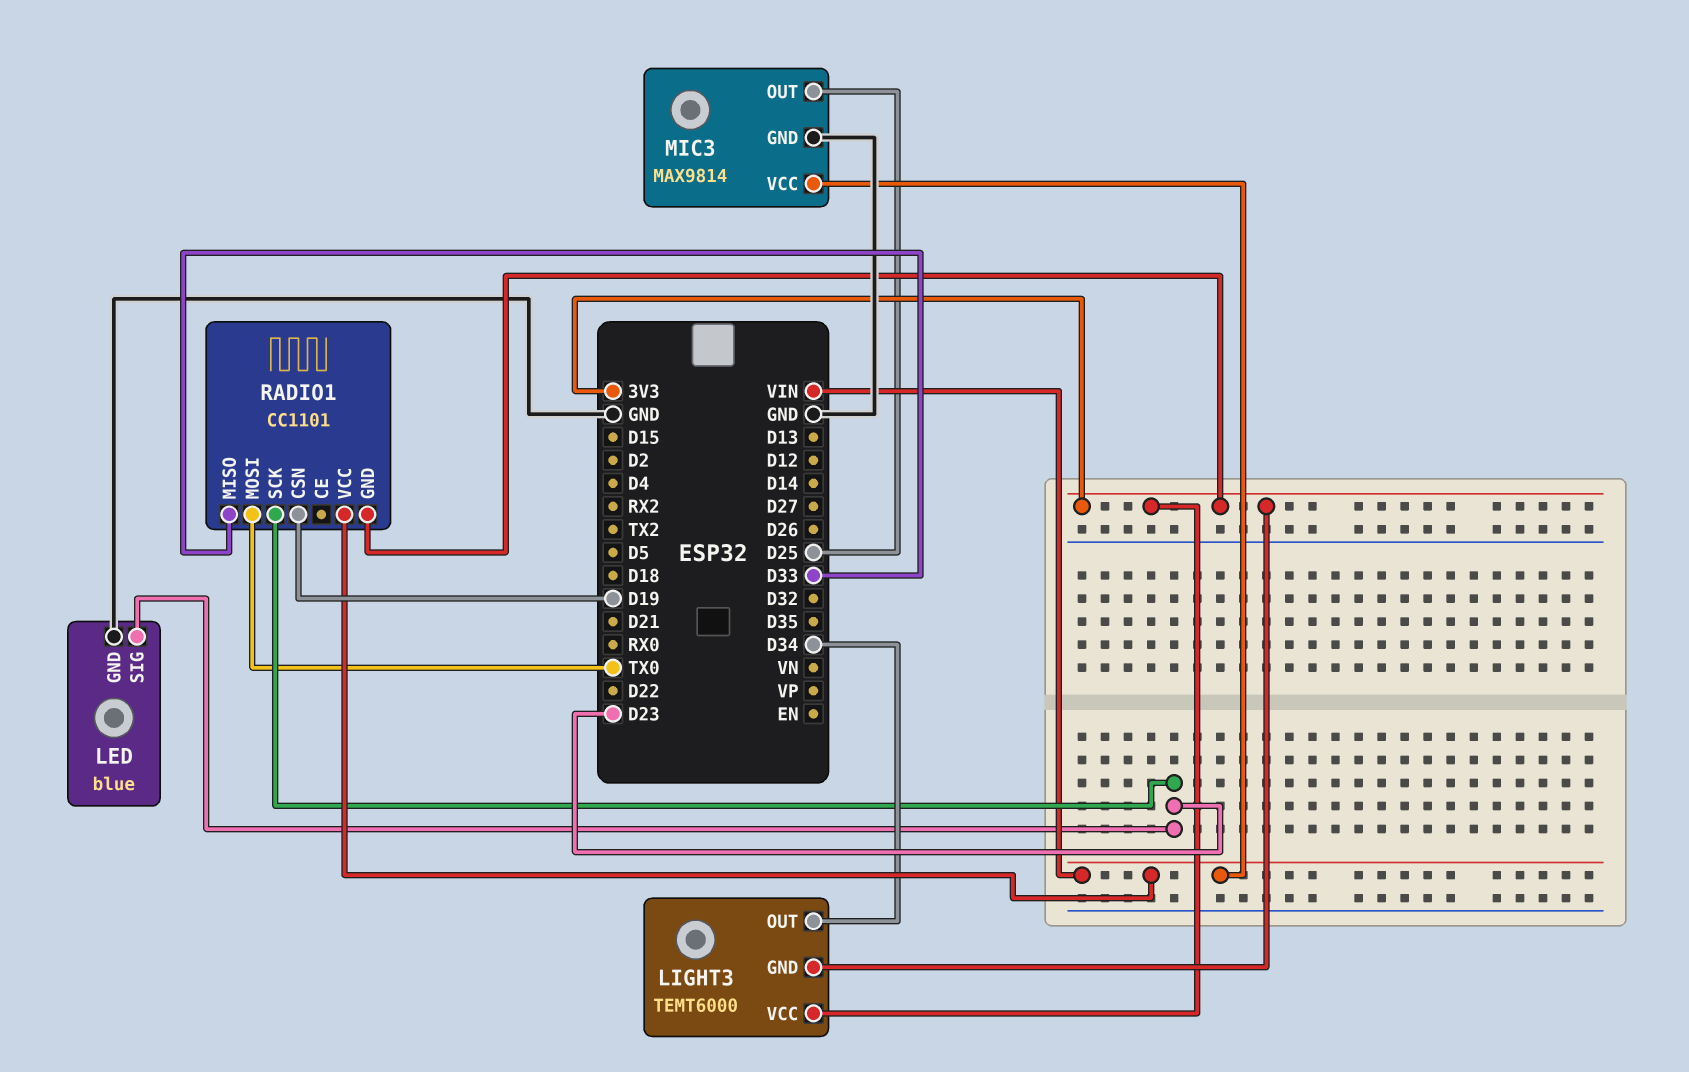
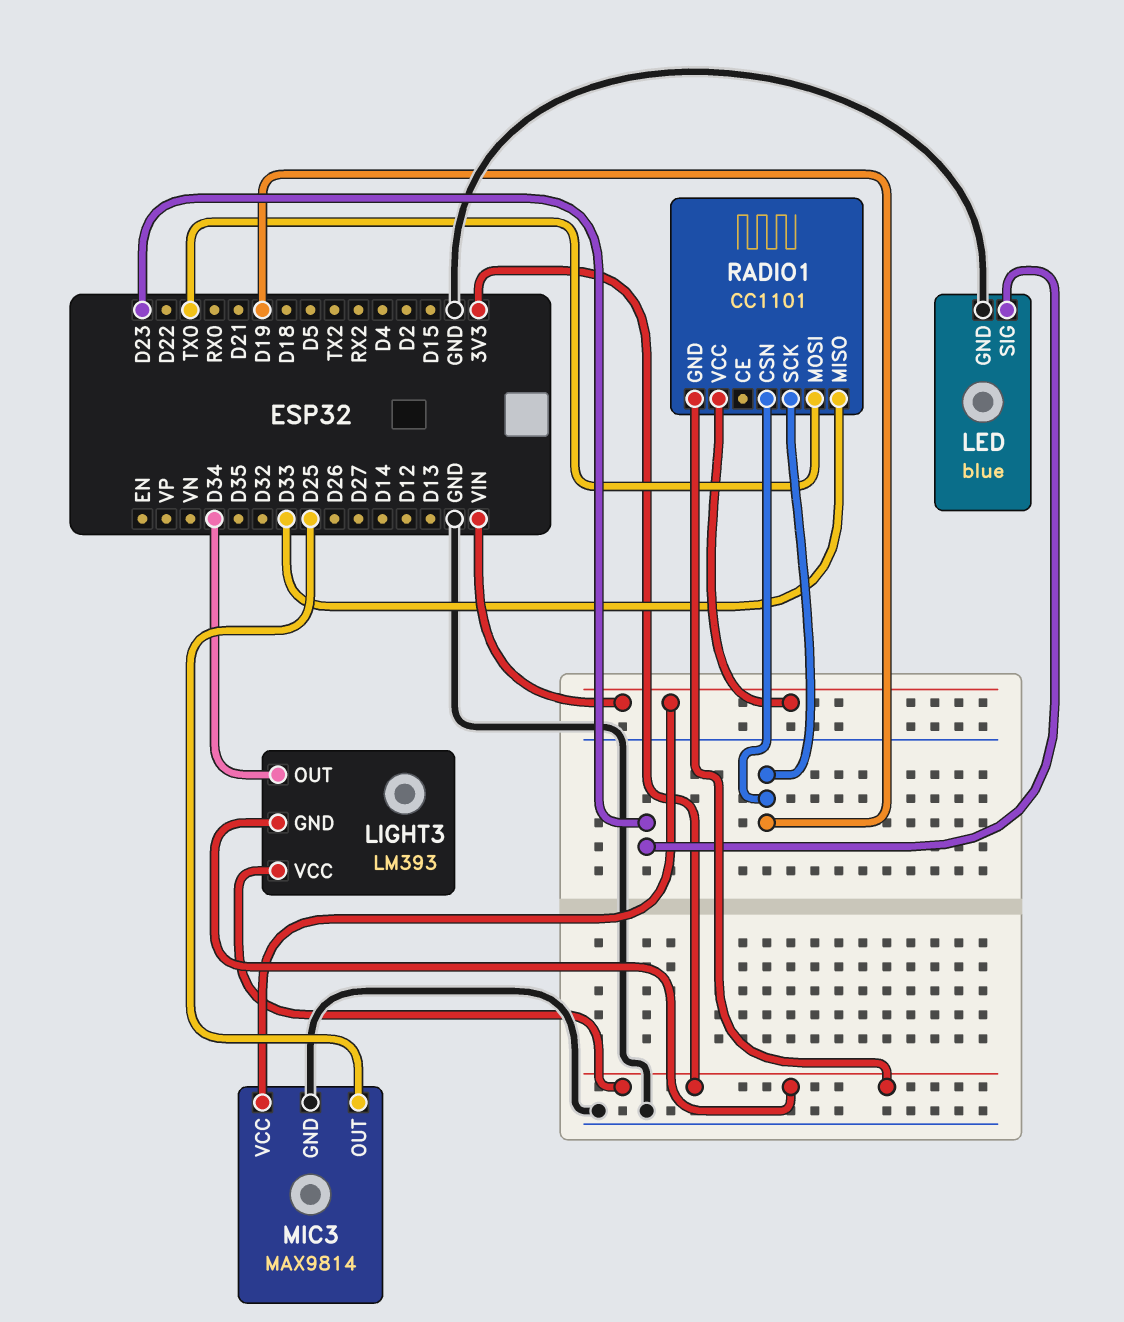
LIGHT3: TEMT6000 -> LM393
RADIO1 pin SCK: D23 -> D19

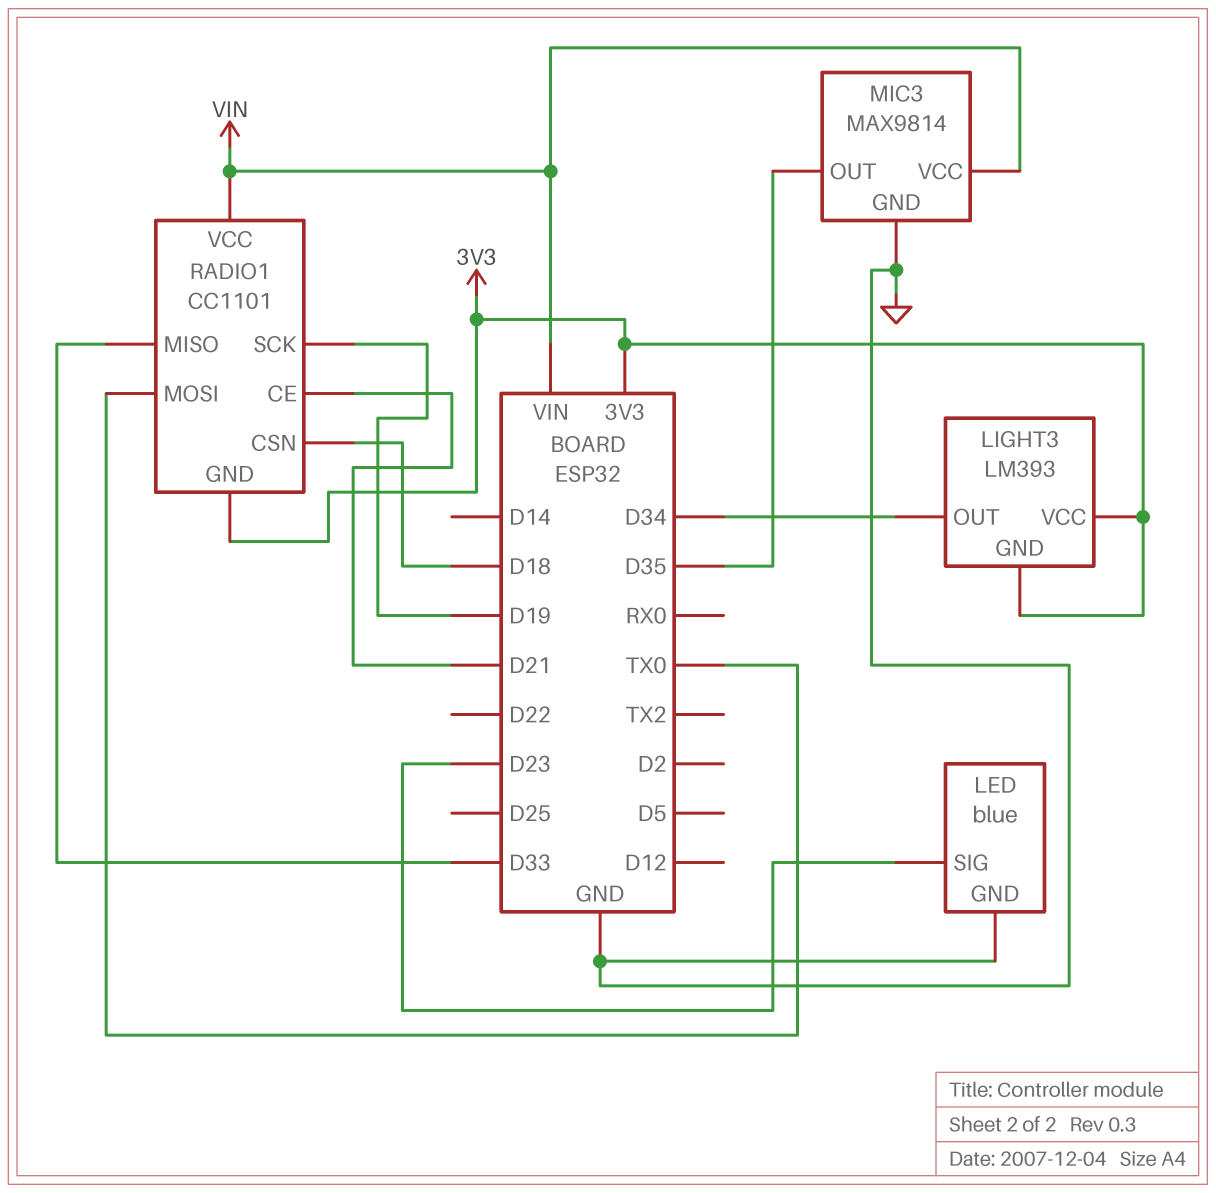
MIC3 pin OUT: D25 -> D35
RADIO1 pin CE: none -> D21
RADIO1 pin CSN: D19 -> D18

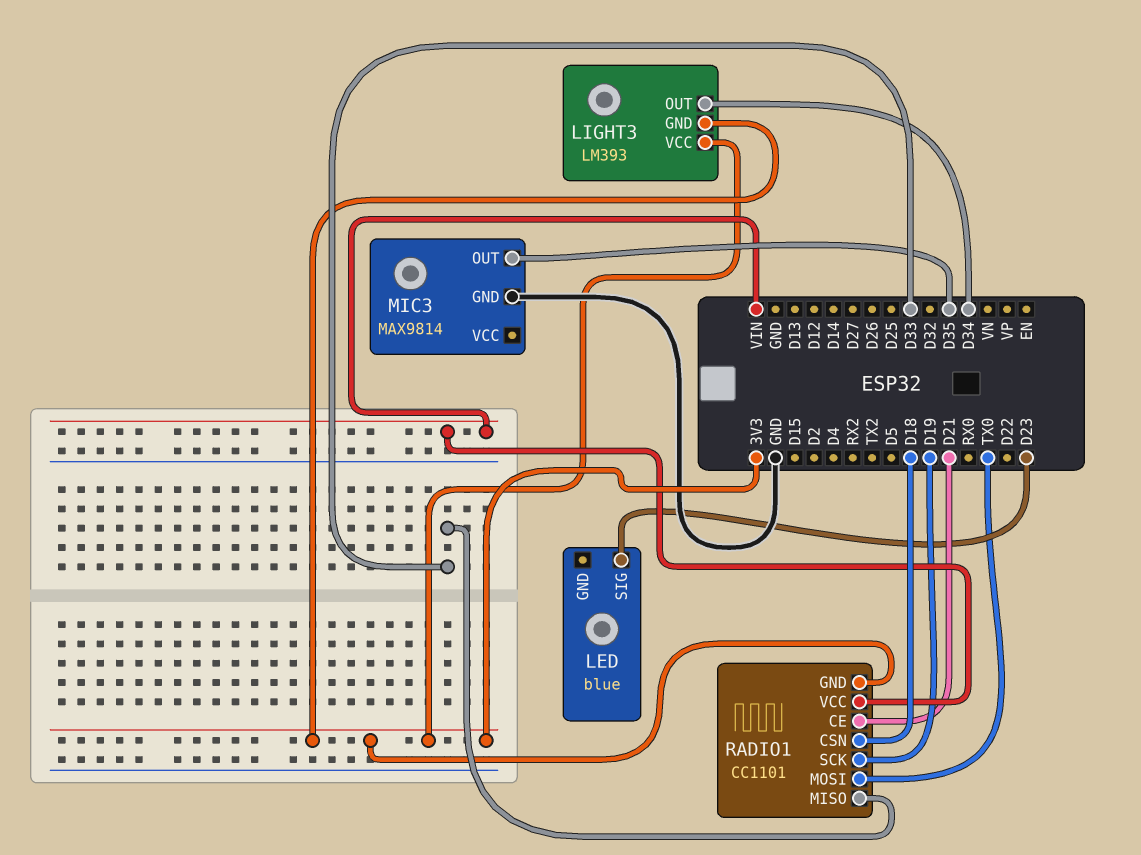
LED pin GND: GND -> none
MIC3 pin VCC: VIN -> none

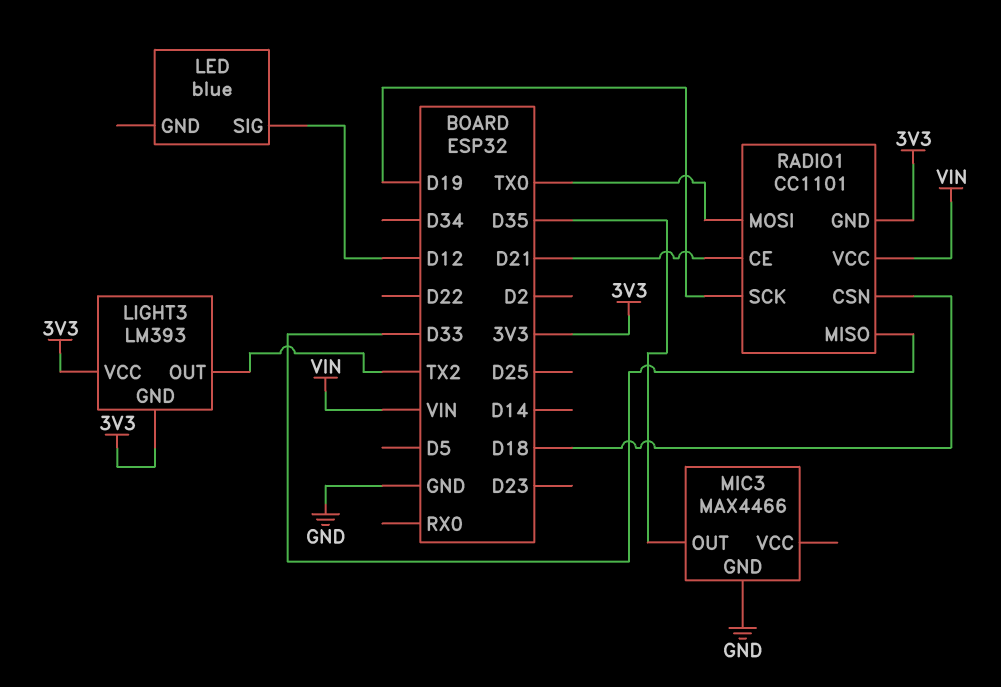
LED pin SIG: D23 -> D12
LIGHT3 pin OUT: D34 -> TX2
MIC3: MAX9814 -> MAX4466

